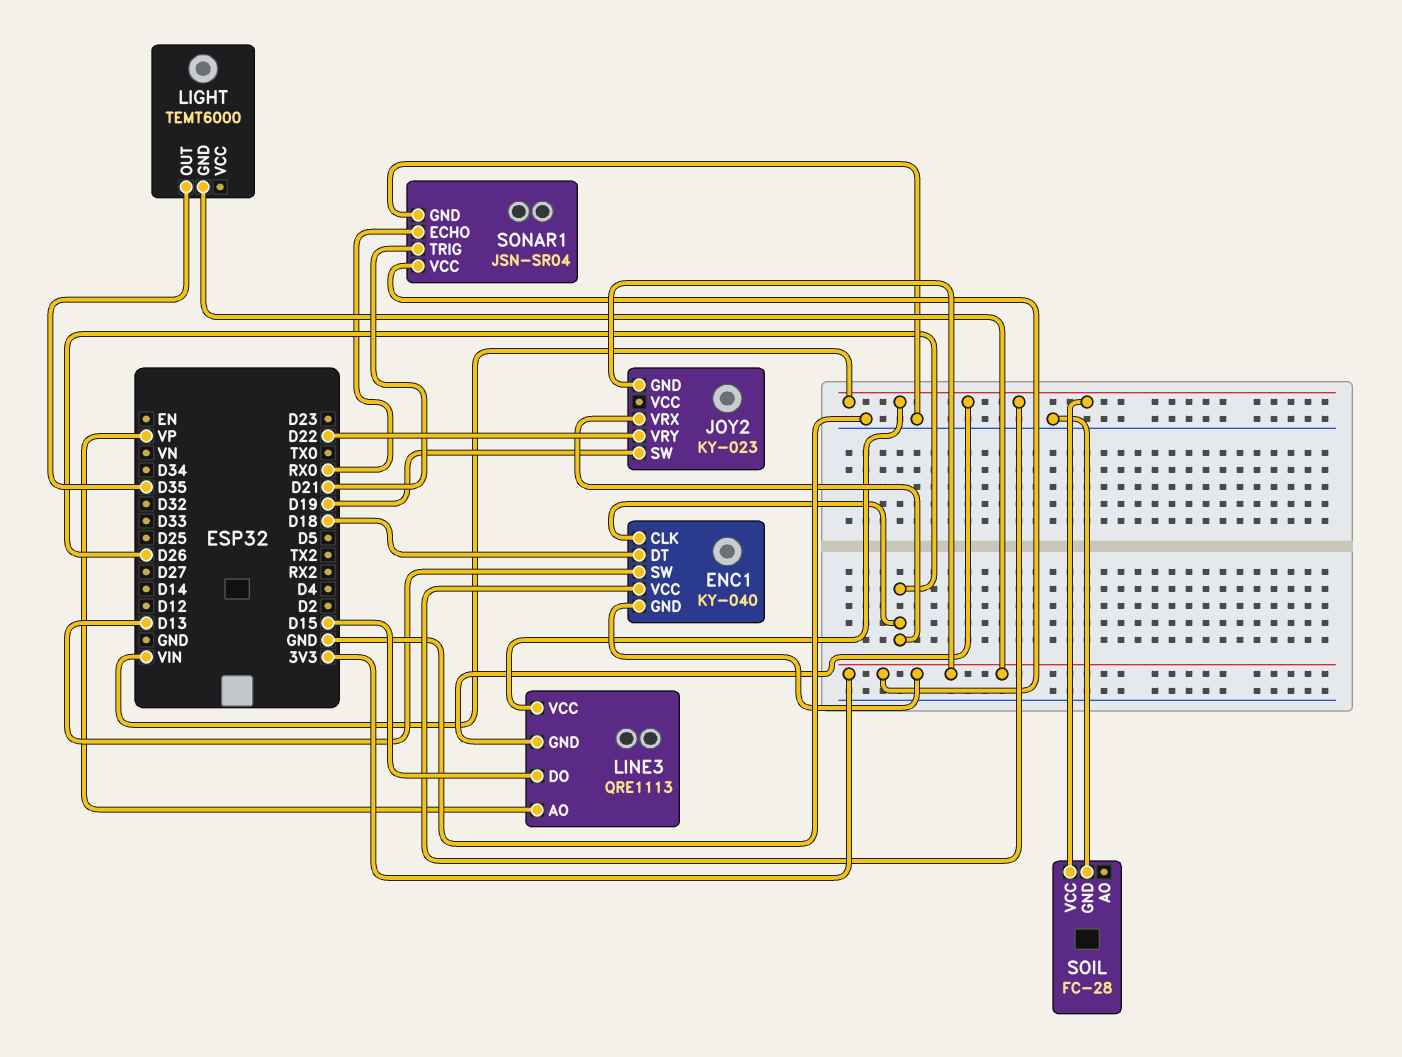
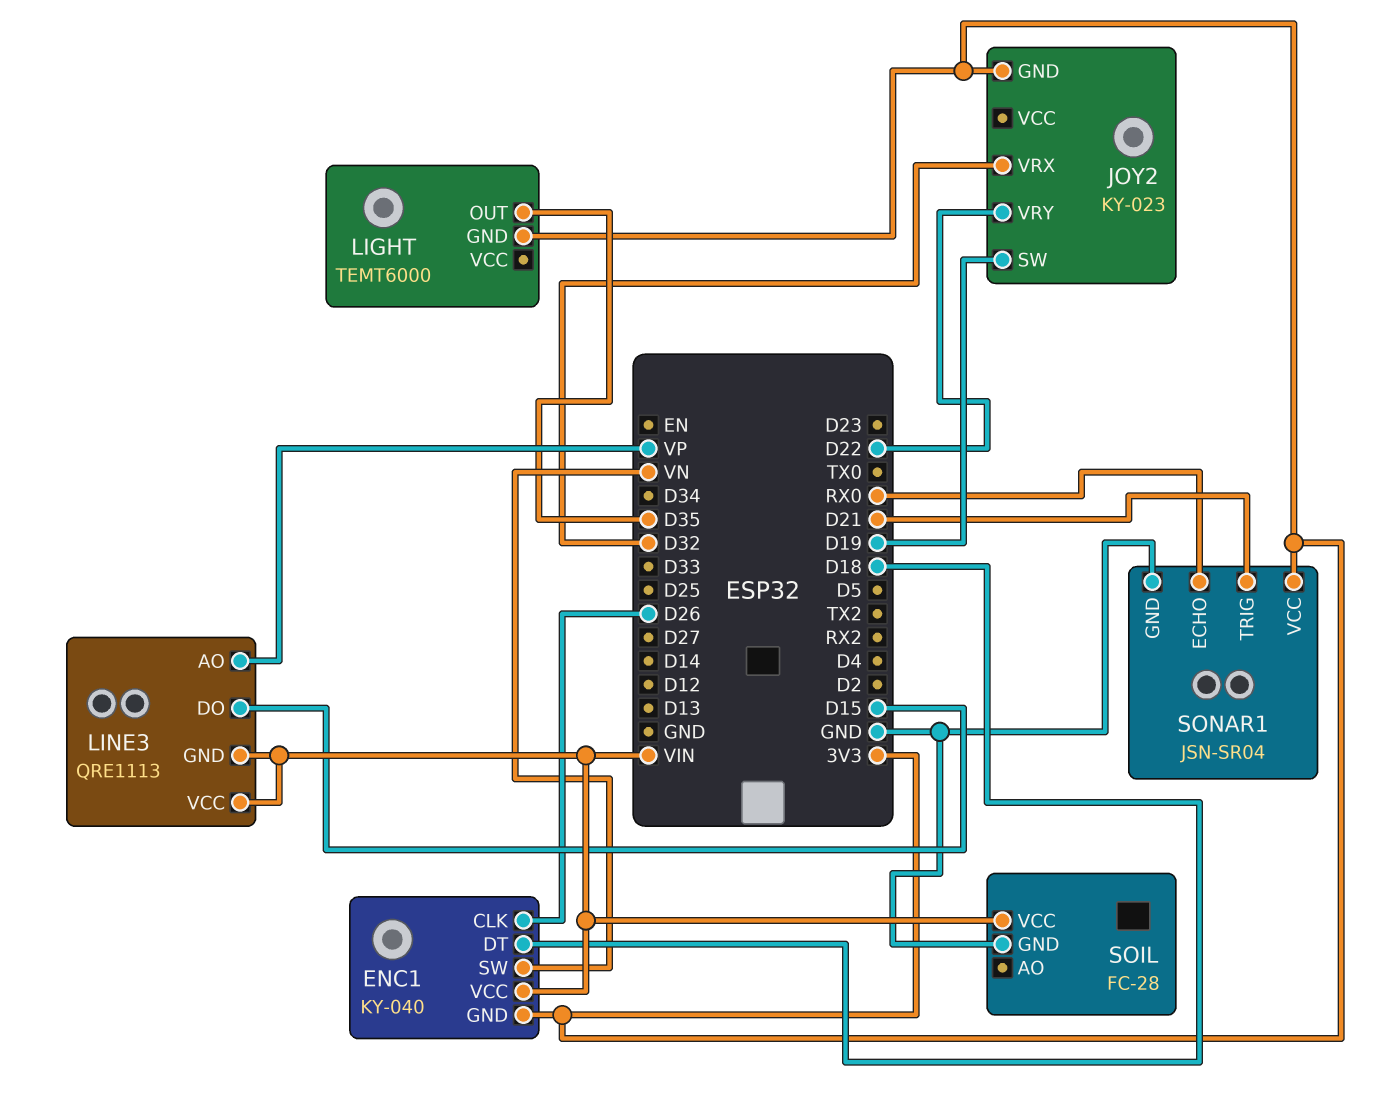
ENC1 pin SW: D13 -> VN
JOY2 pin VRX: D26 -> D32

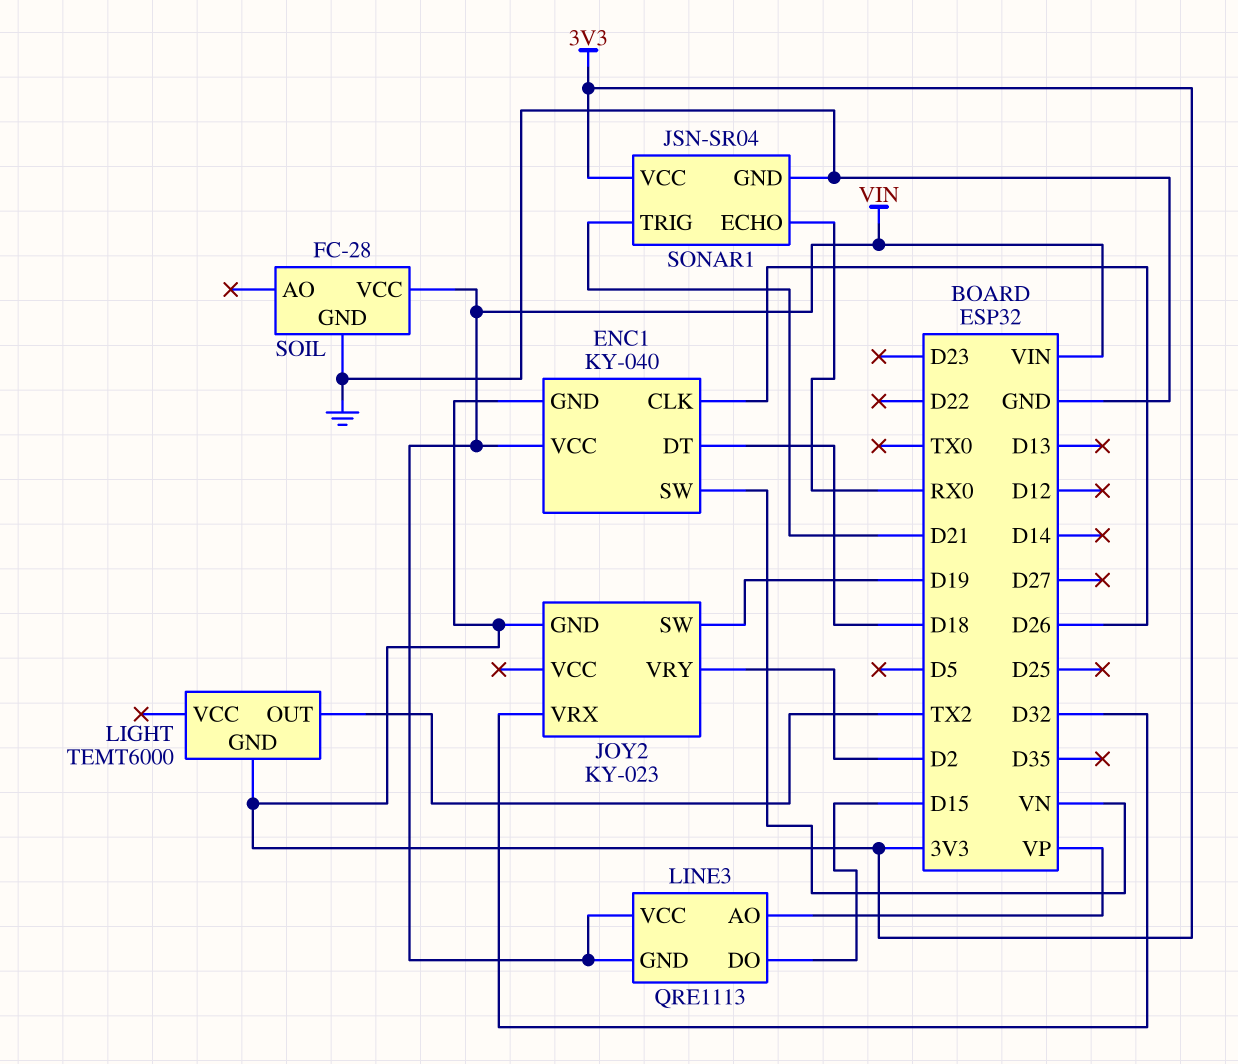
JOY2 pin VRY: D22 -> D2
LIGHT pin OUT: D35 -> TX2

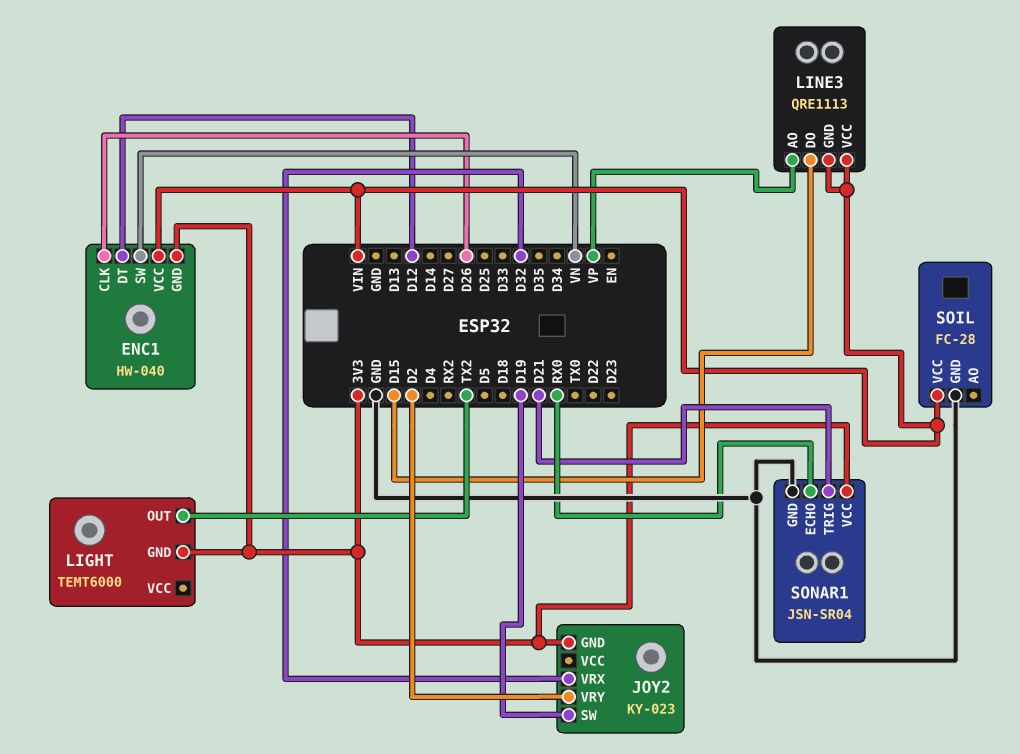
ENC1: KY-040 -> HW-040
ENC1 pin DT: D18 -> D12

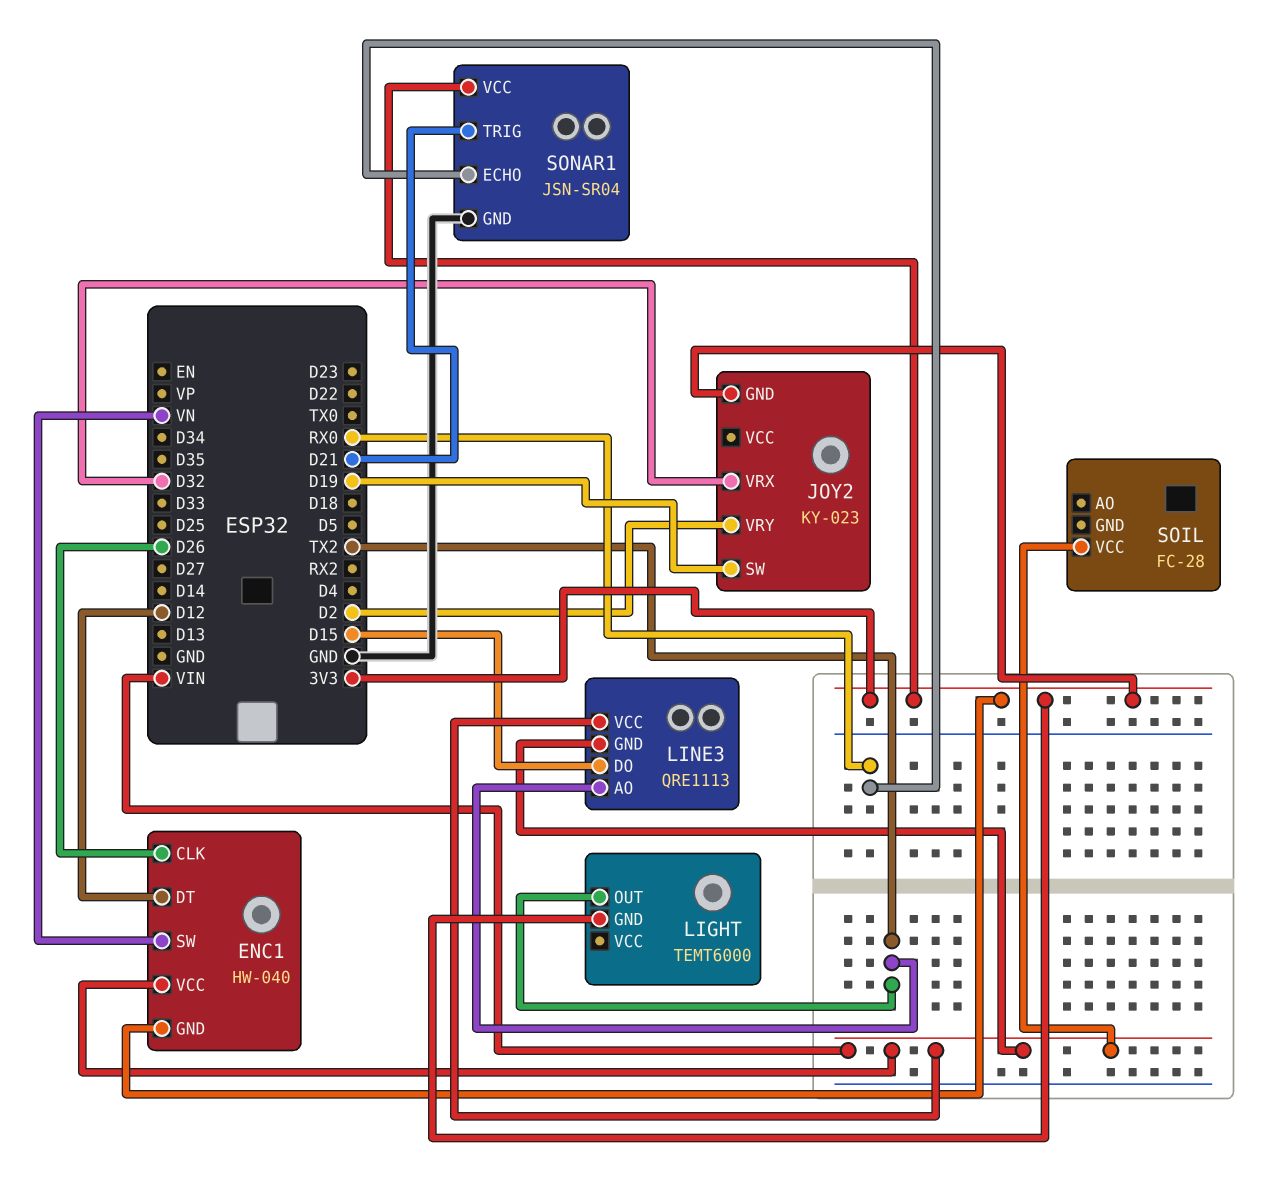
LINE3 pin AO: VP -> TX2
SOIL pin GND: GND -> none

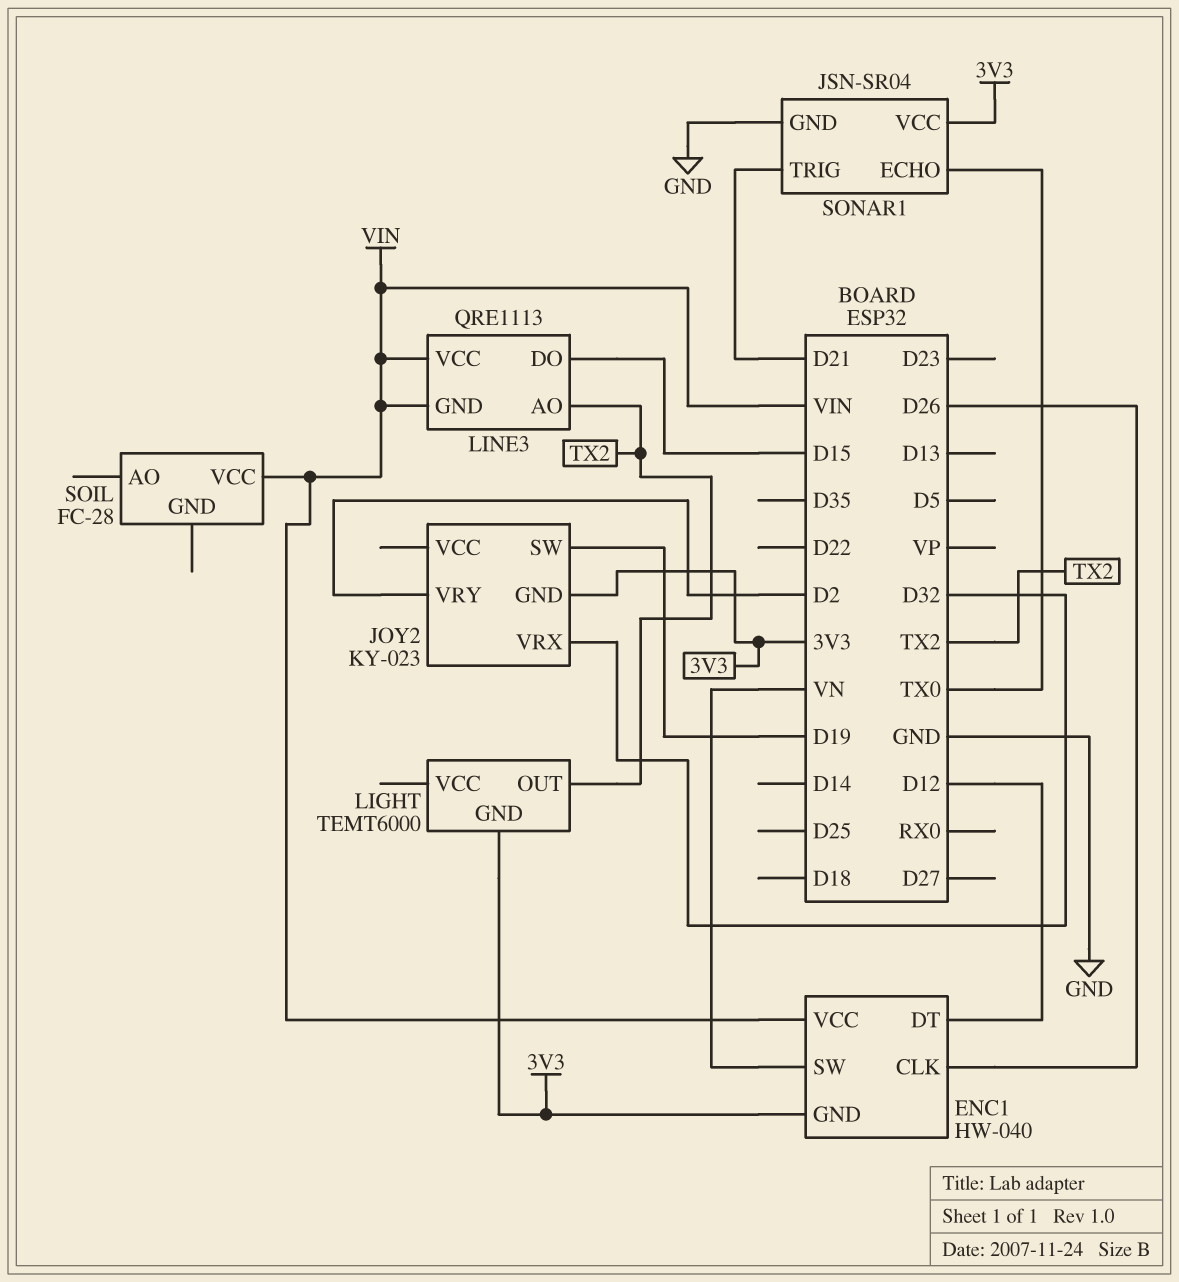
SONAR1 pin ECHO: RX0 -> TX0

